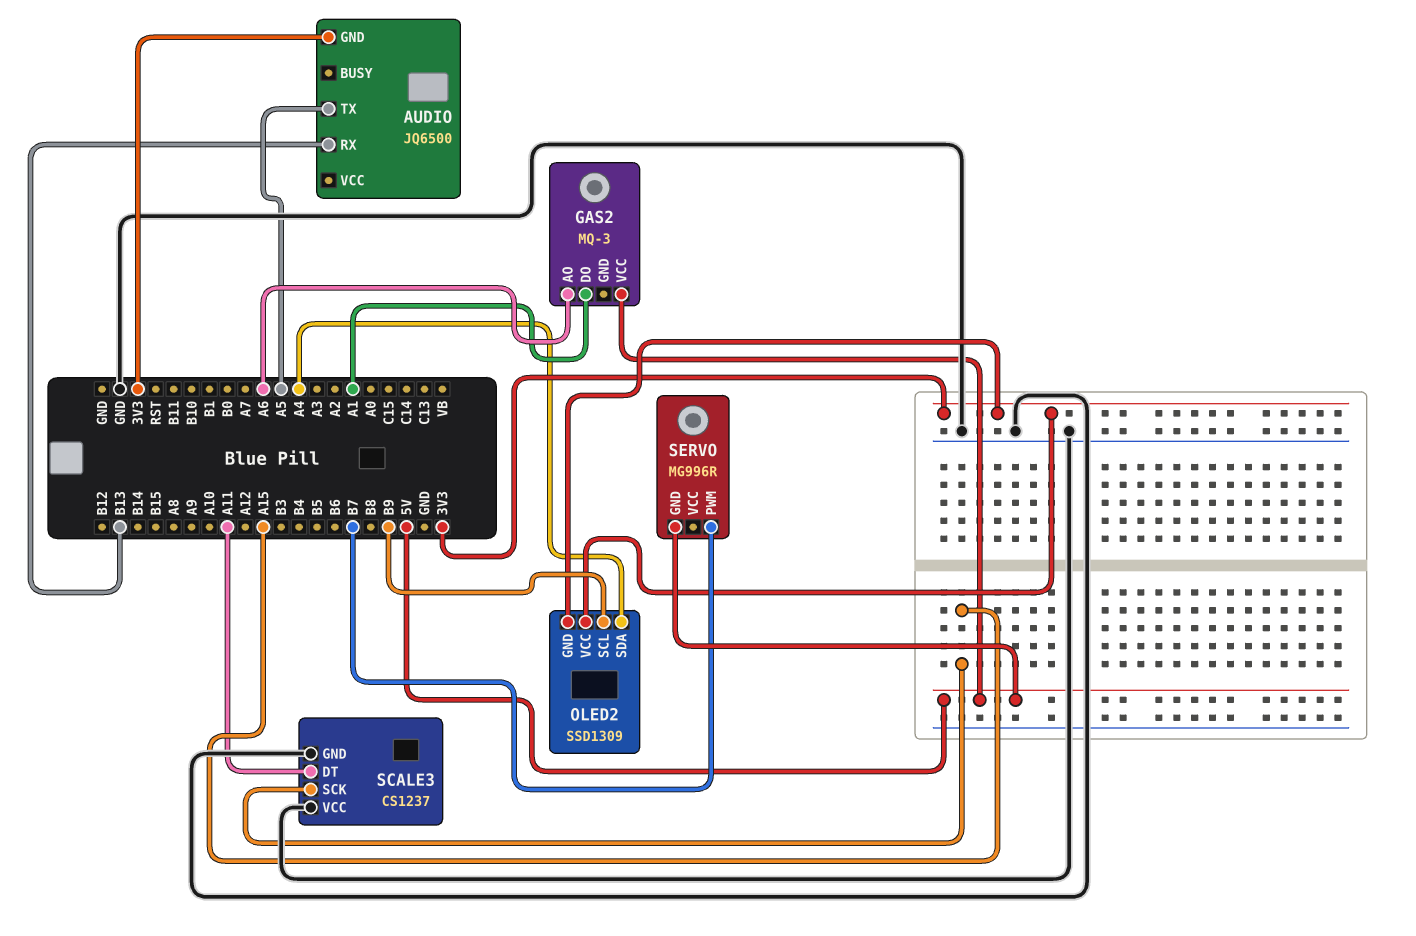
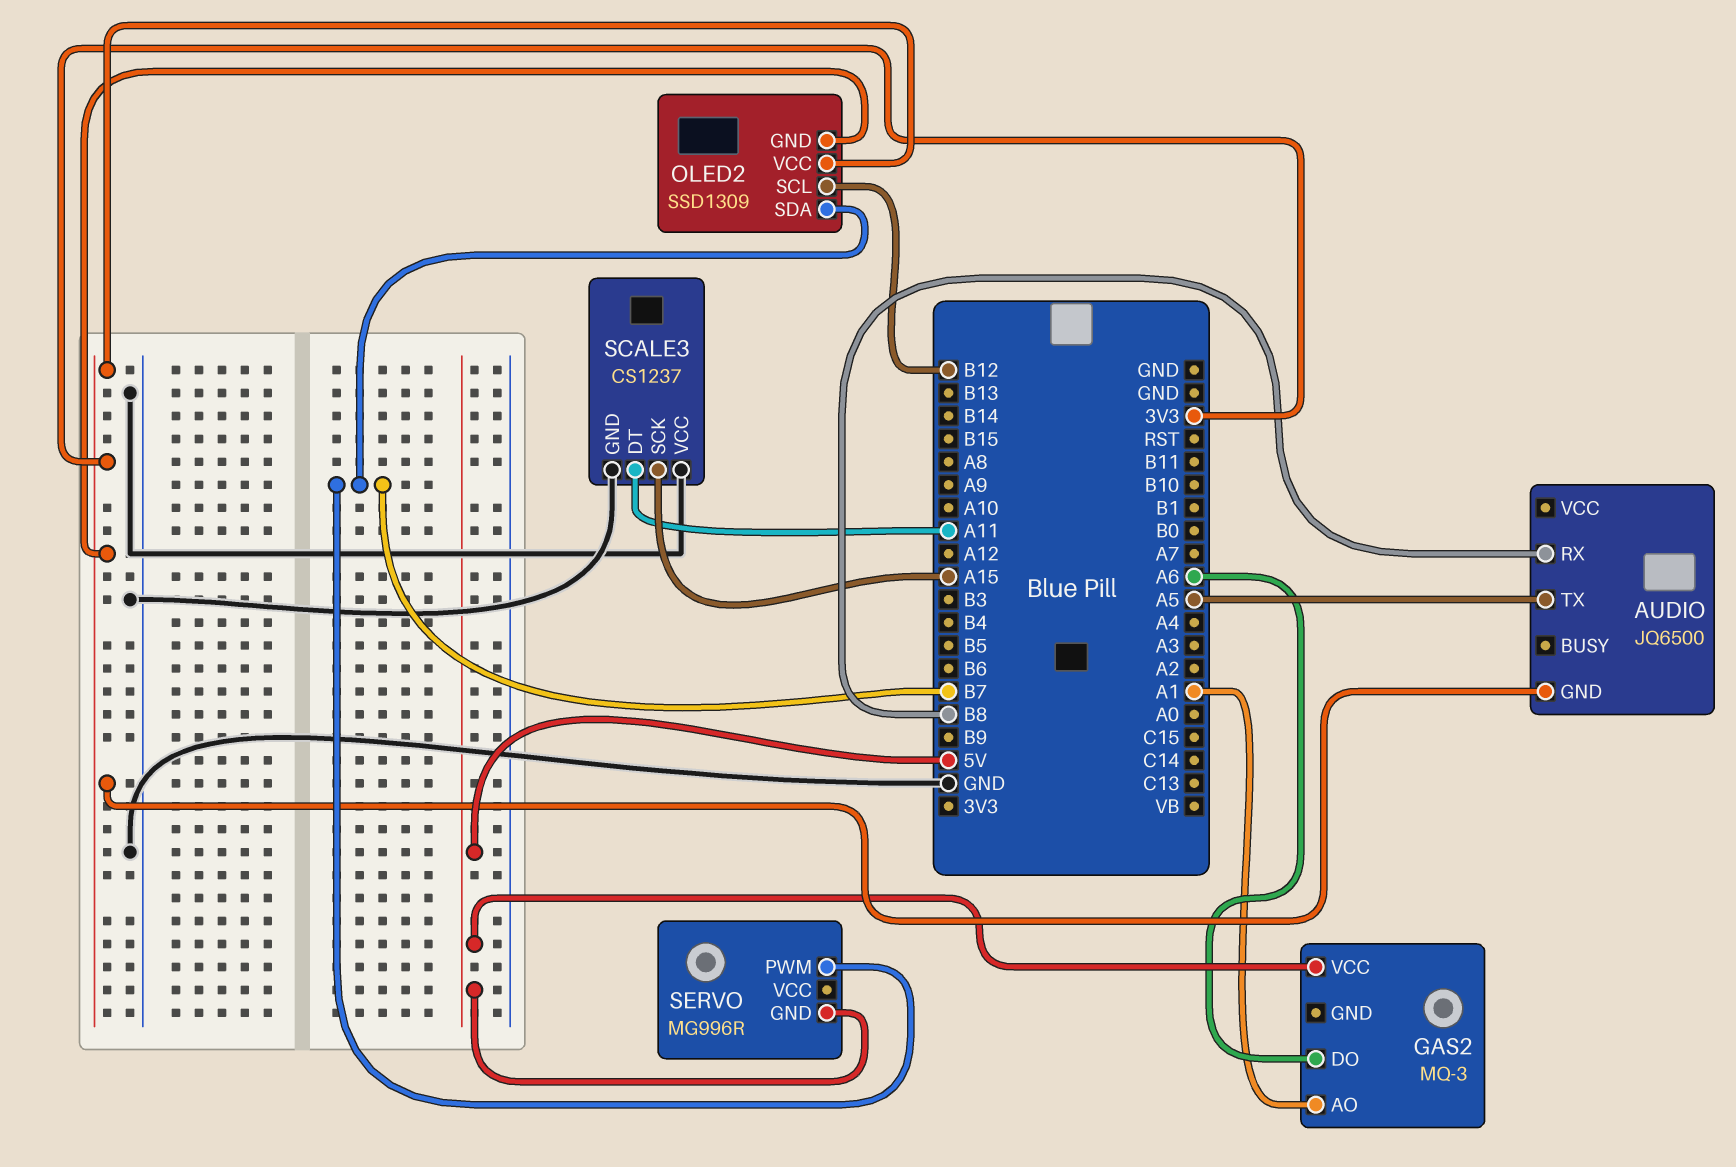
AUDIO pin RX: B13 -> B8
GAS2 pin AO: A6 -> A1
GAS2 pin DO: A1 -> A6
OLED2 pin SCL: B9 -> B12
OLED2 pin SDA: A4 -> B7

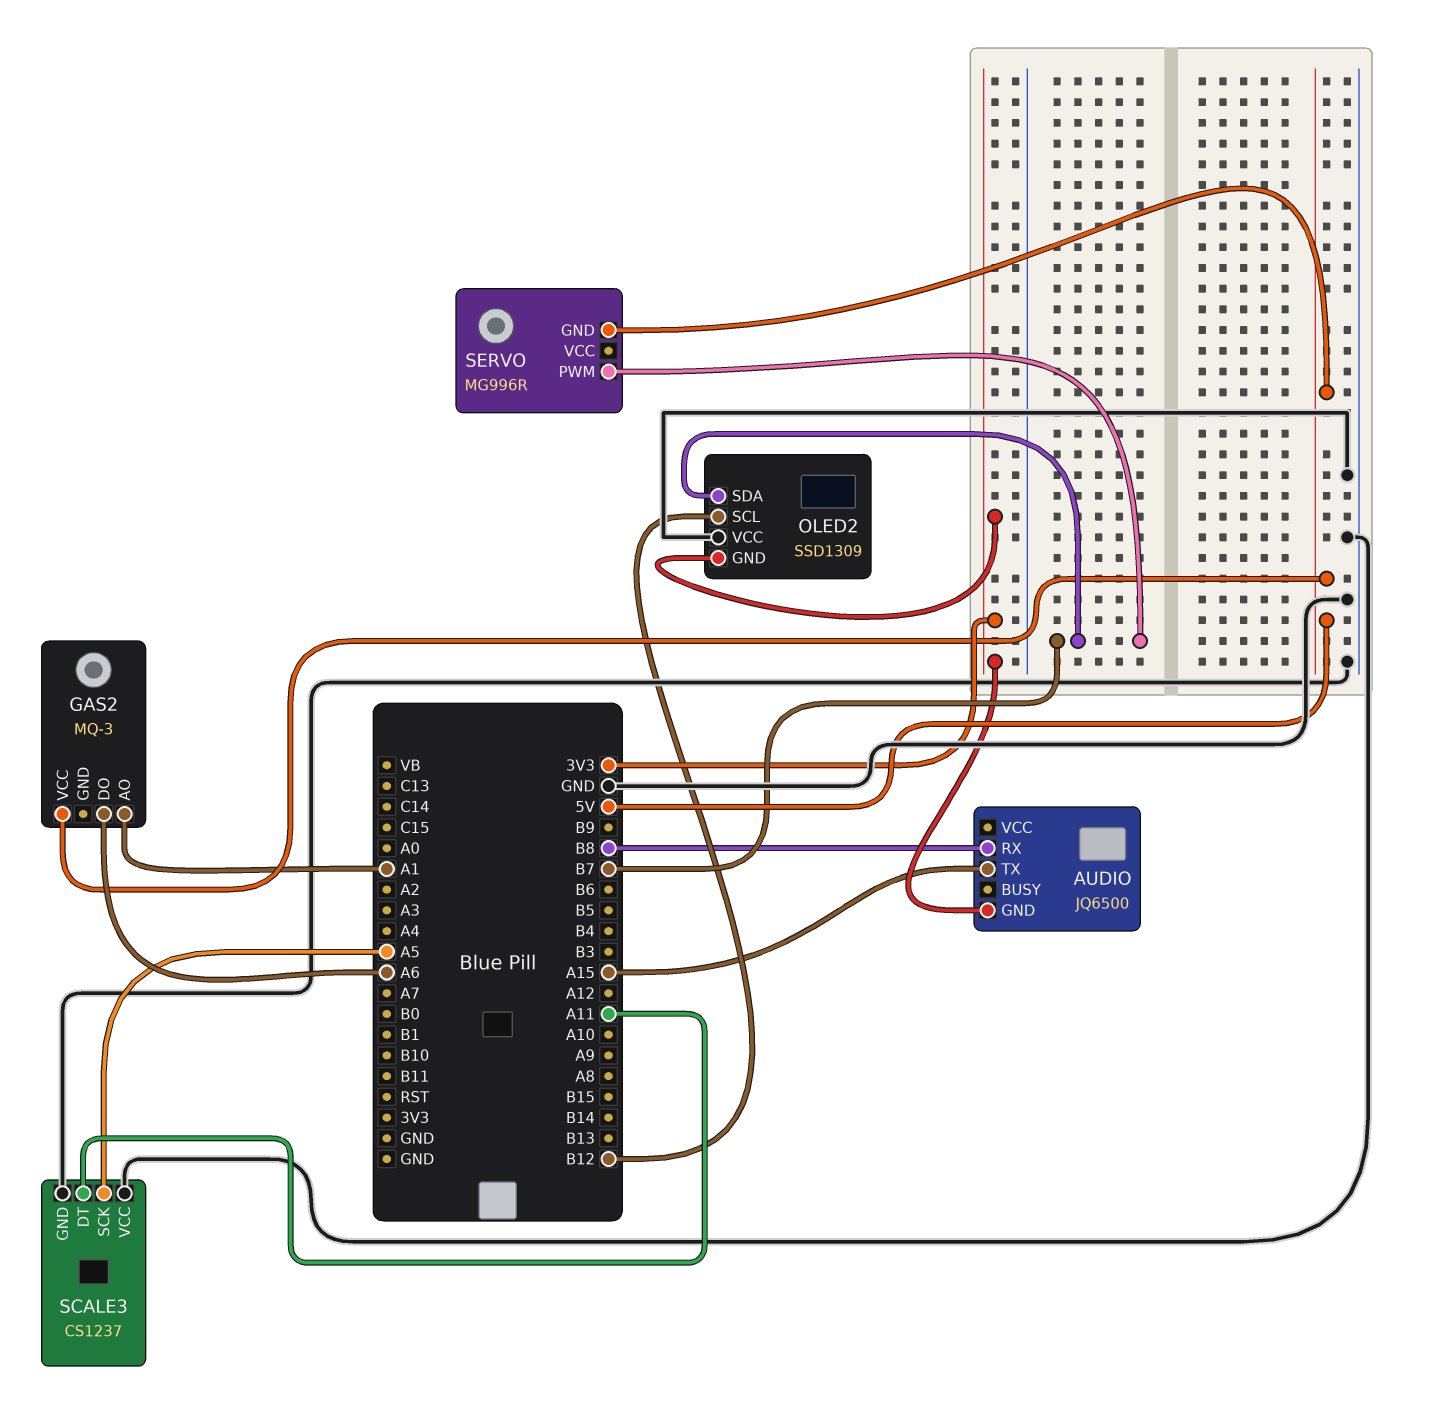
AUDIO pin TX: A5 -> A15
OLED2 pin VCC: 3V3 -> GND
SCALE3 pin SCK: A15 -> A5

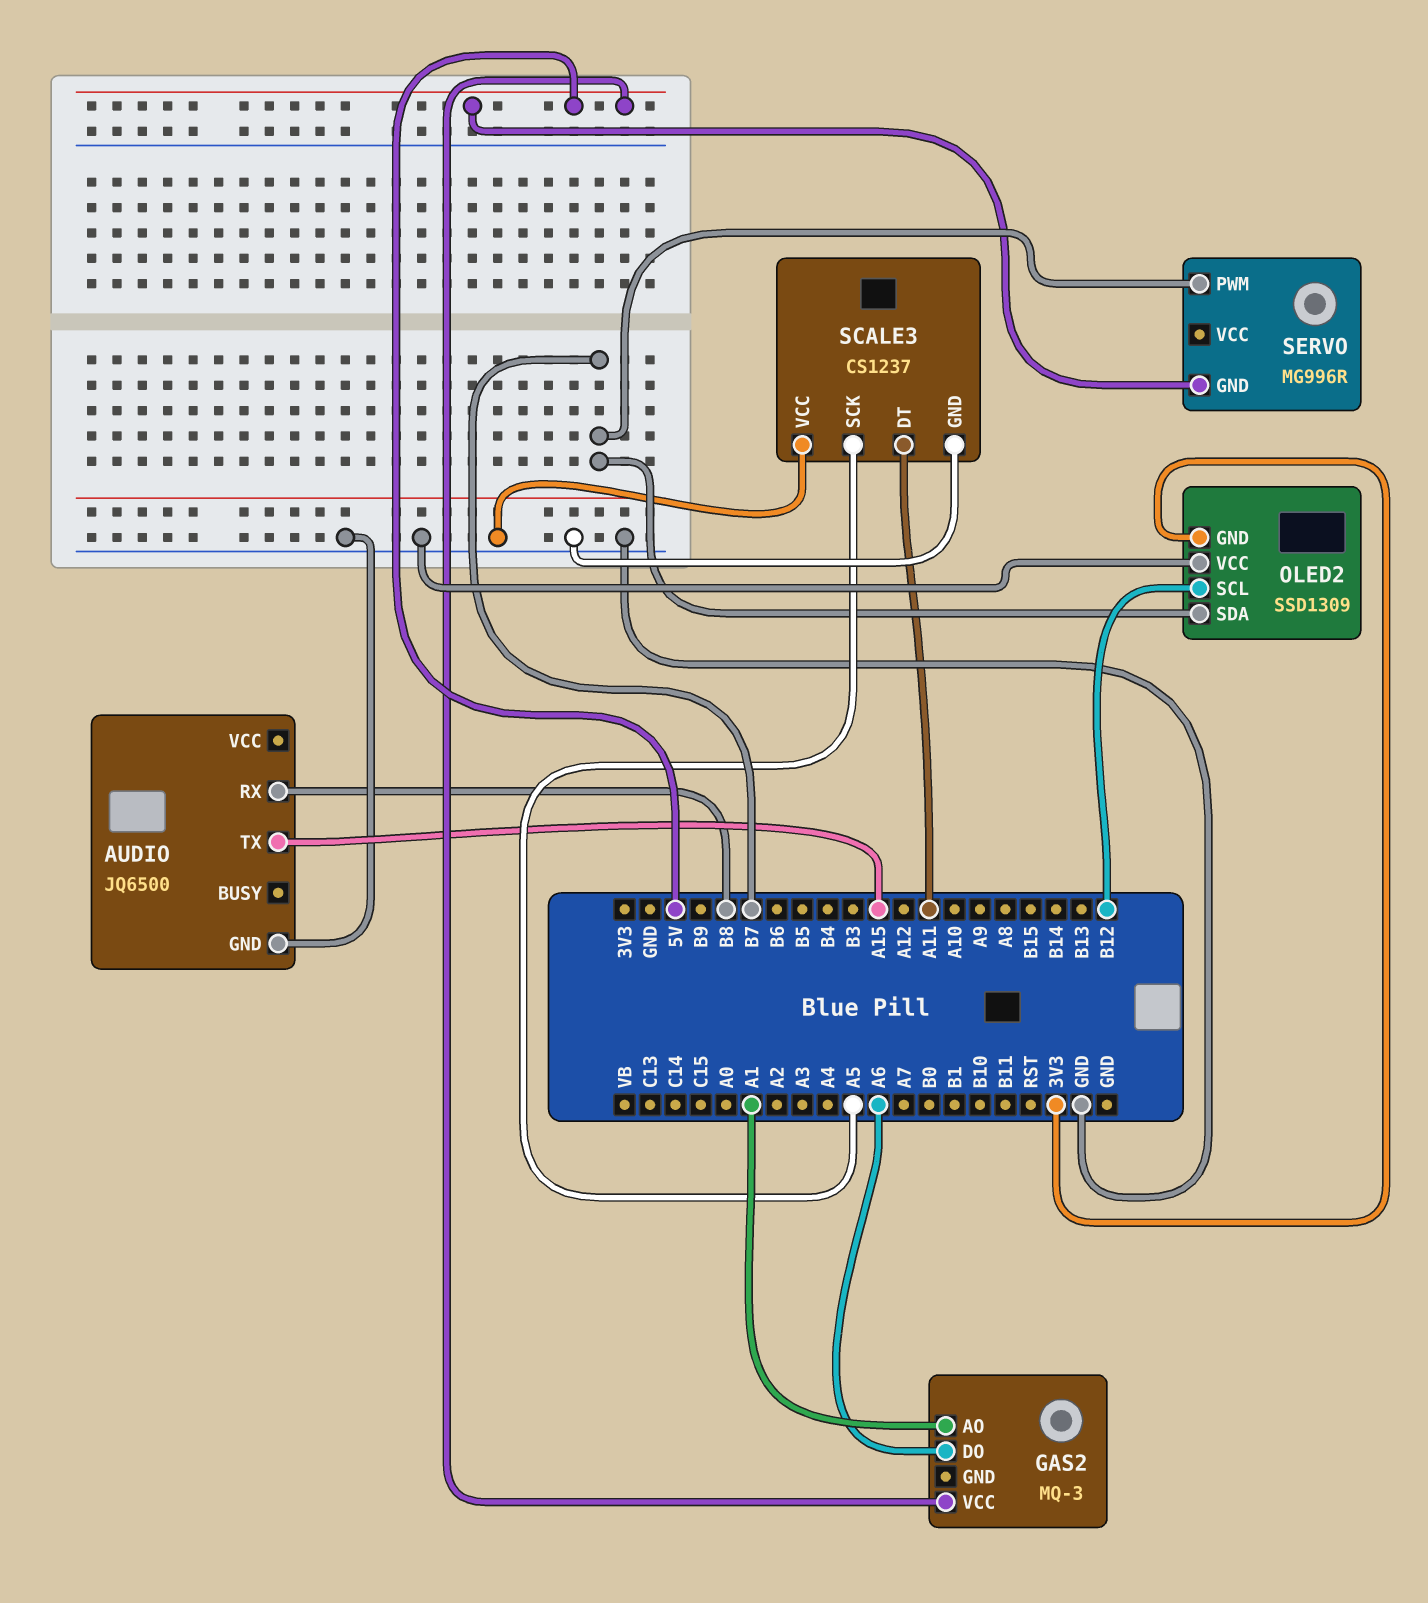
AUDIO pin GND: 3V3 -> GND

